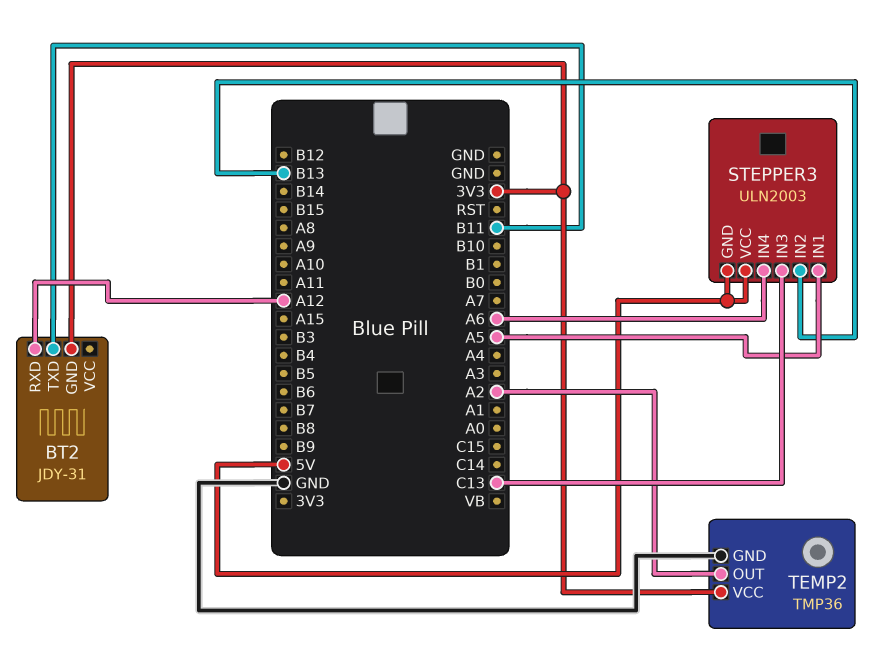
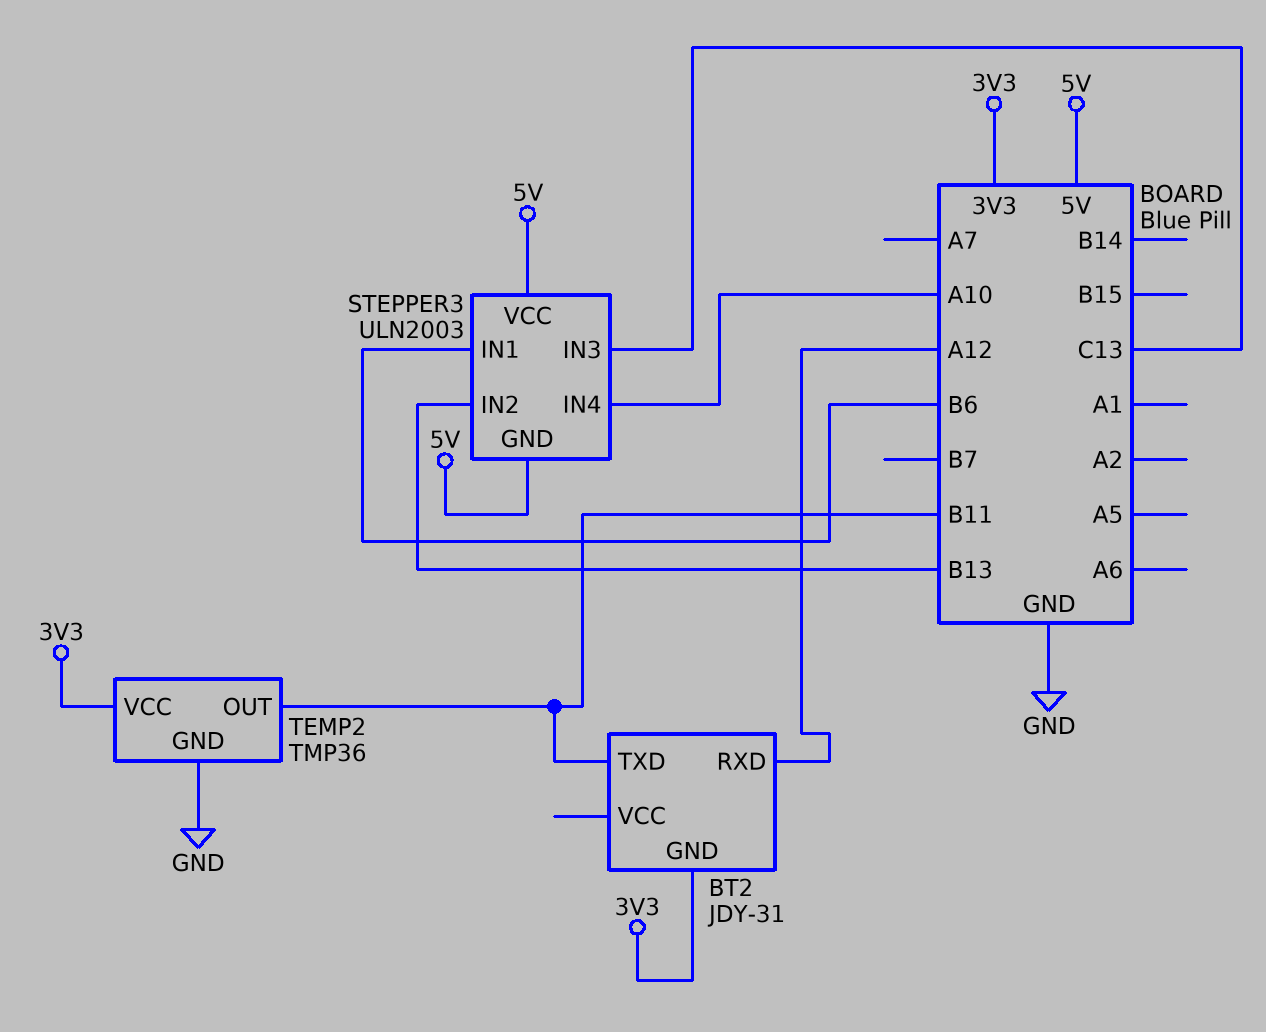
STEPPER3 pin IN1: A5 -> B6
STEPPER3 pin IN4: A6 -> A10
TEMP2 pin OUT: A2 -> B11

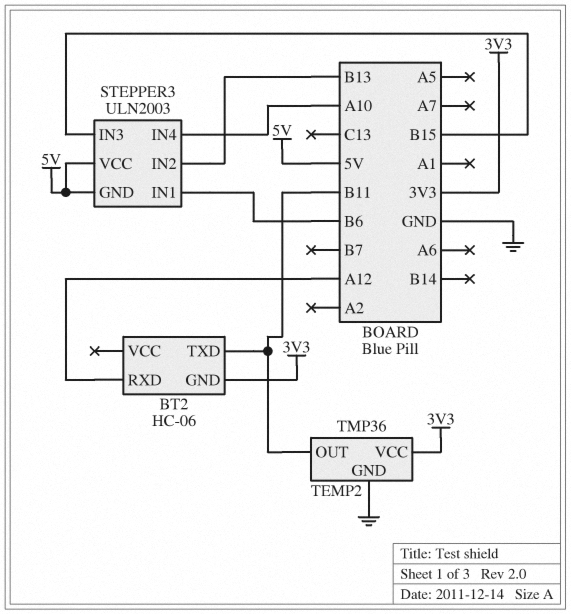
BT2: JDY-31 -> HC-06
STEPPER3 pin IN3: C13 -> B15

